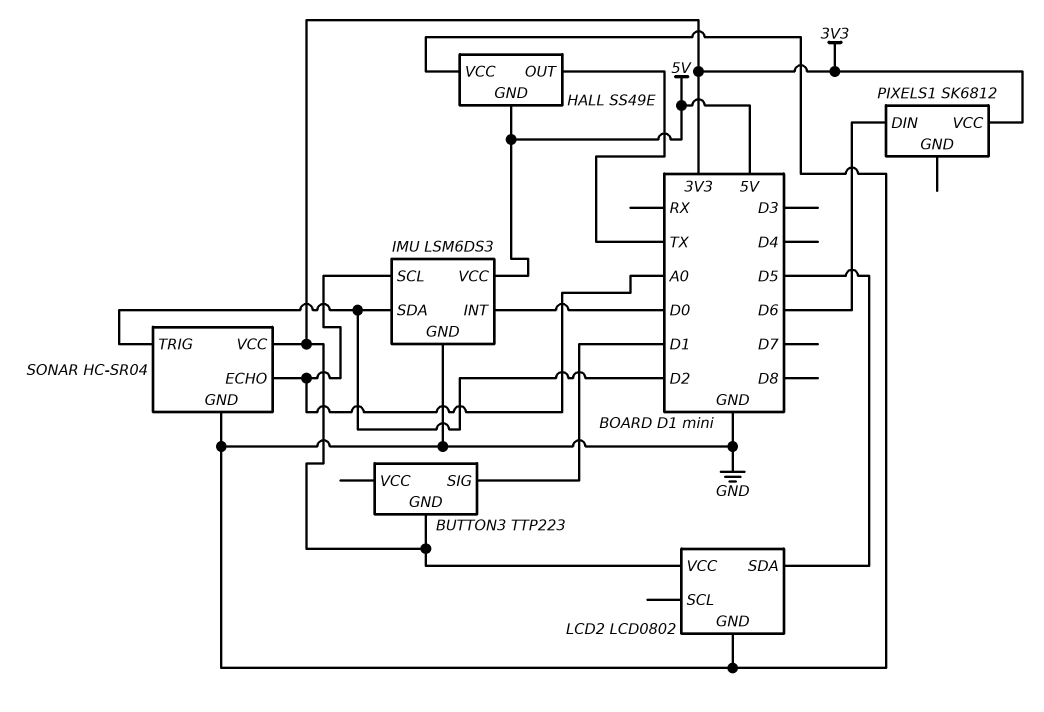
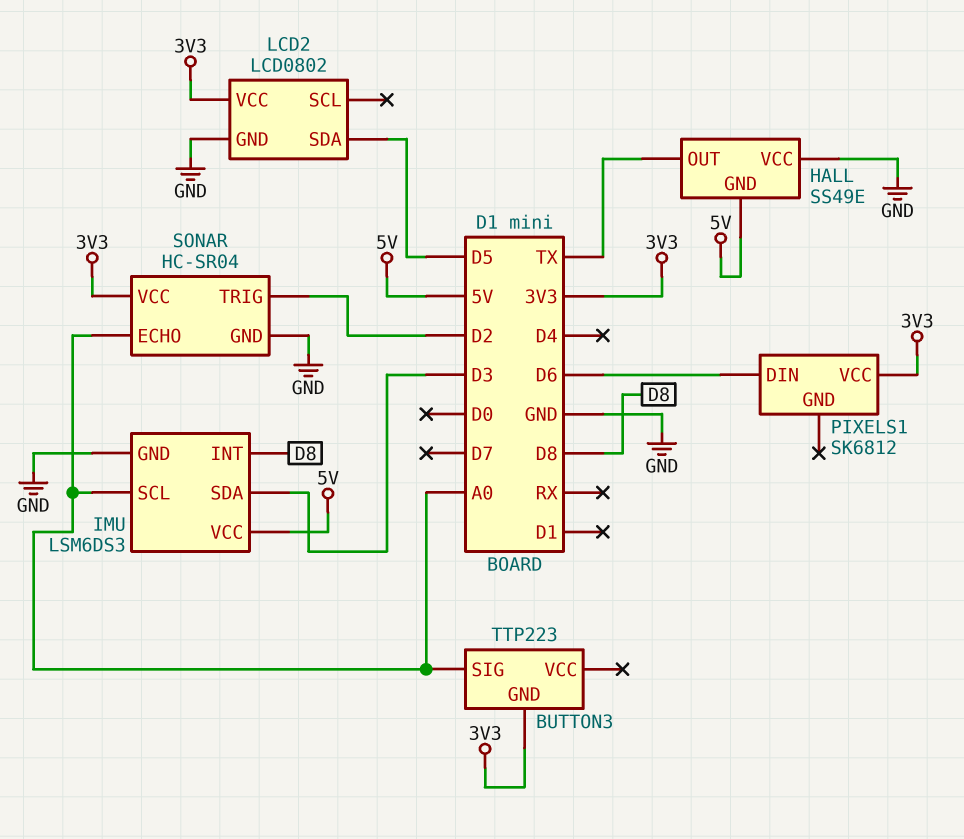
BUTTON3 pin SIG: D1 -> A0
IMU pin INT: D0 -> D8
IMU pin SDA: D2 -> D3

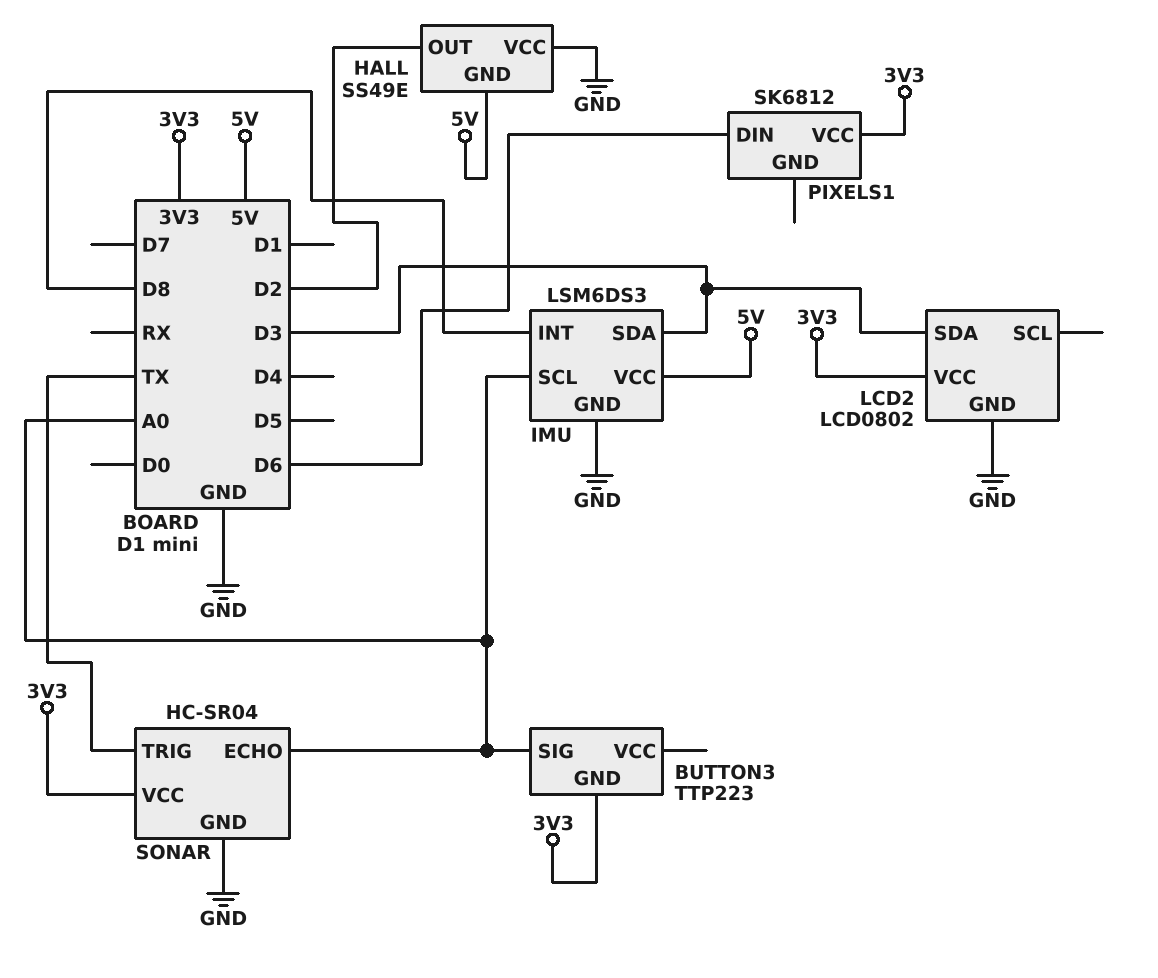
HALL pin OUT: TX -> D2
LCD2 pin SDA: D5 -> D3
SONAR pin TRIG: D2 -> TX

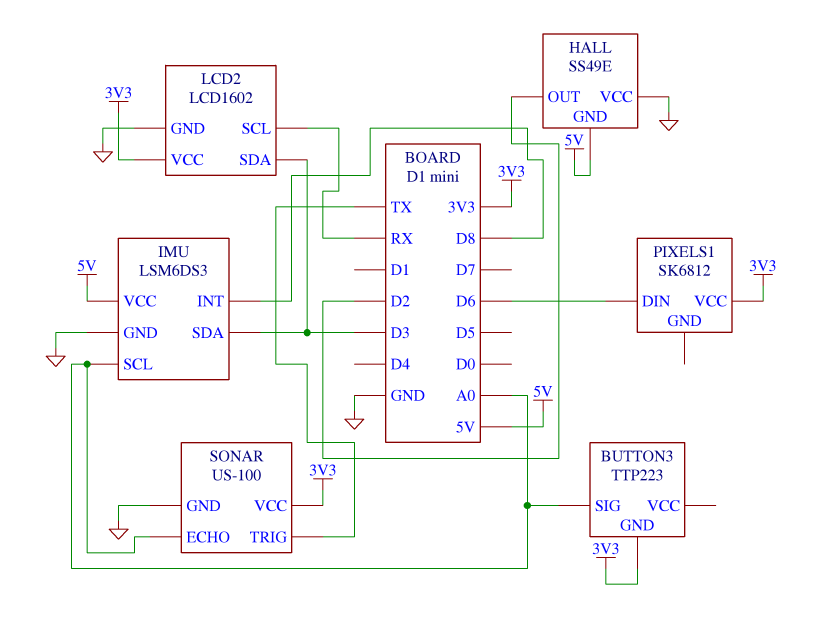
LCD2: LCD0802 -> LCD1602
LCD2 pin SCL: none -> RX
SONAR: HC-SR04 -> US-100

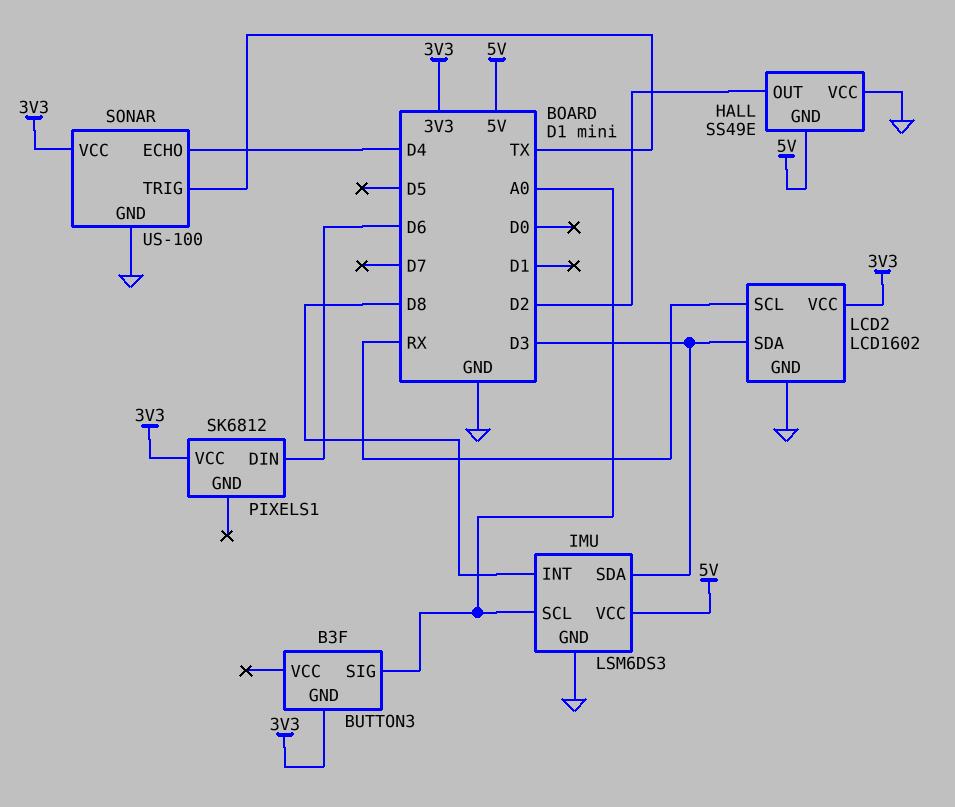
BUTTON3: TTP223 -> B3F
SONAR pin ECHO: A0 -> D4

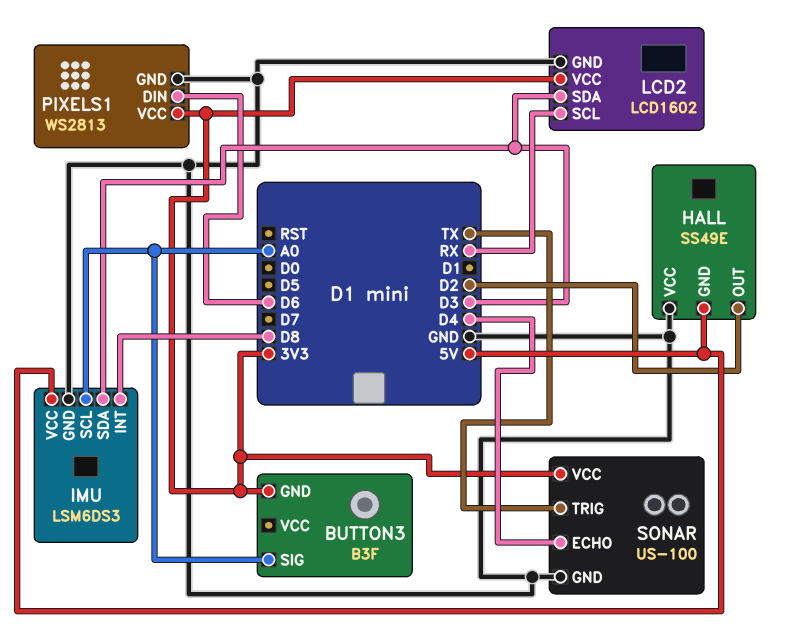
PIXELS1: SK6812 -> WS2813
PIXELS1 pin GND: none -> GND

